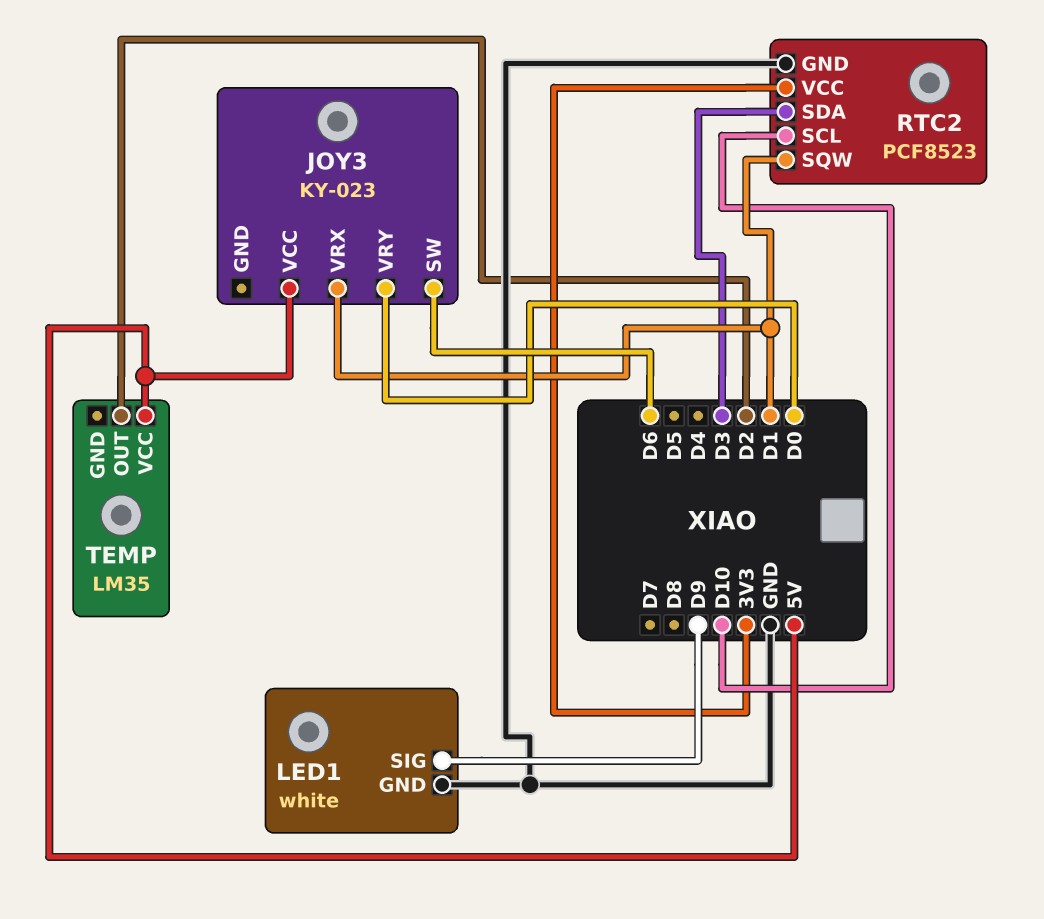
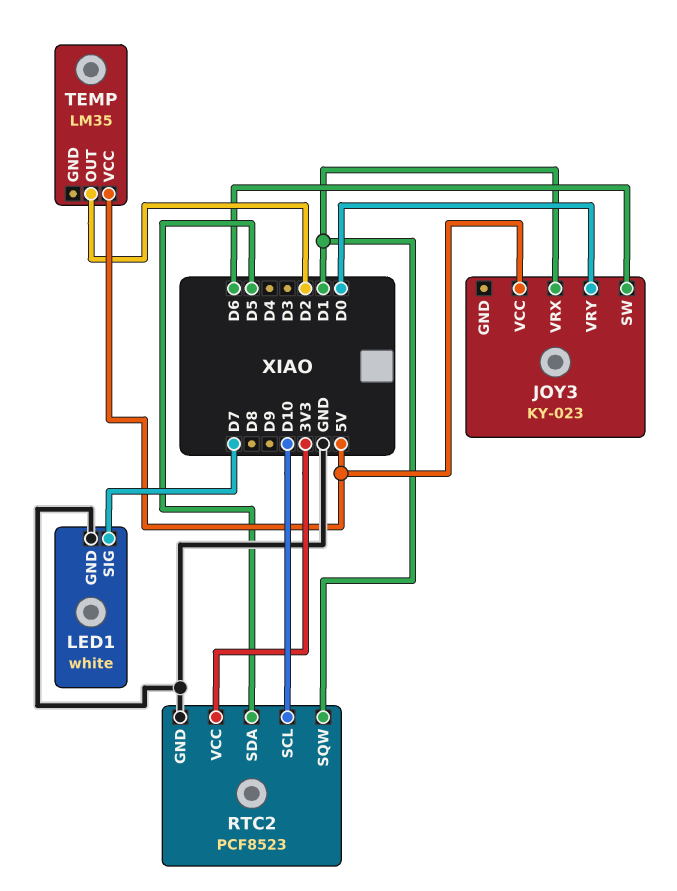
LED1 pin SIG: D9 -> D7
RTC2 pin SDA: D3 -> D5

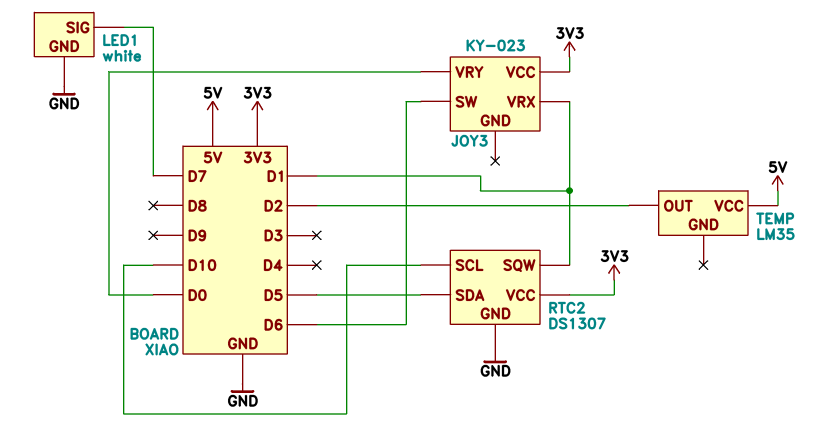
JOY3 pin VCC: 5V -> 3V3
RTC2: PCF8523 -> DS1307

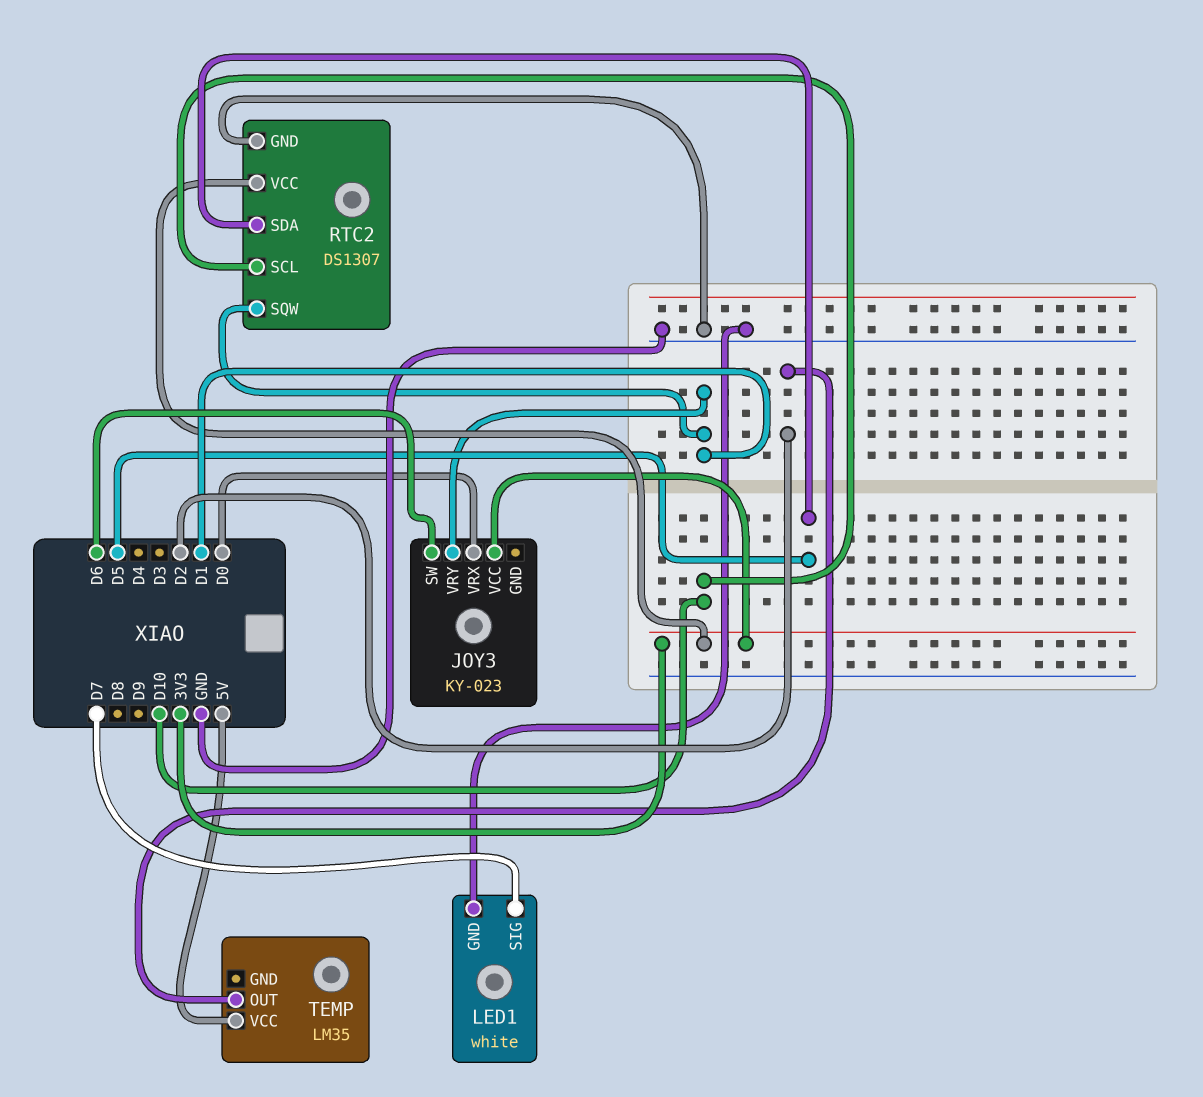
JOY3 pin VRX: D1 -> D0
JOY3 pin VRY: D0 -> D1

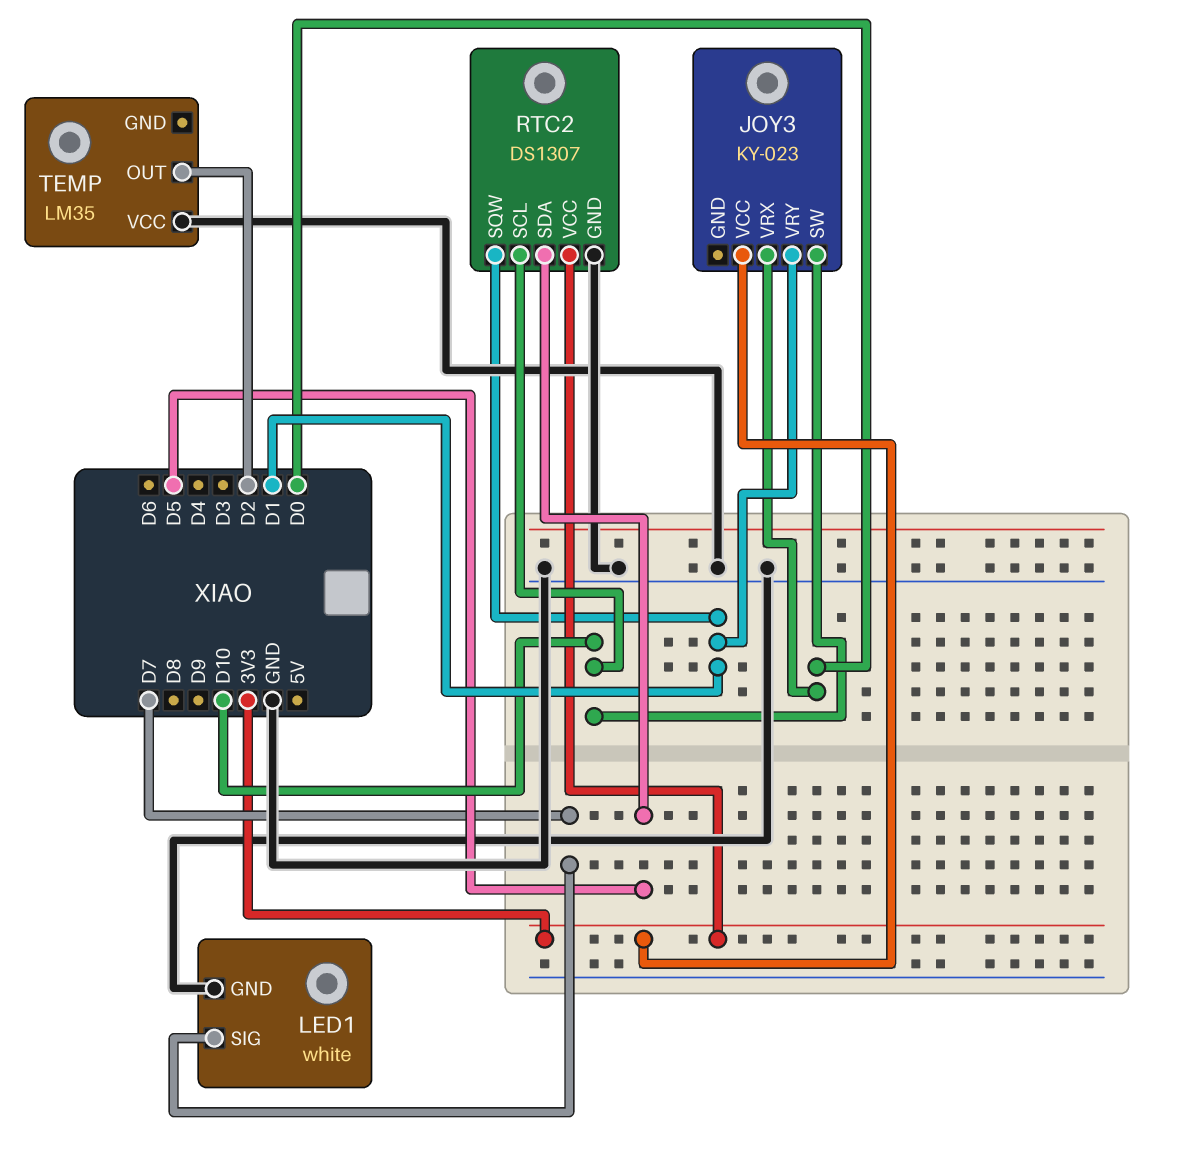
JOY3 pin SW: D6 -> D10
TEMP pin VCC: 5V -> GND

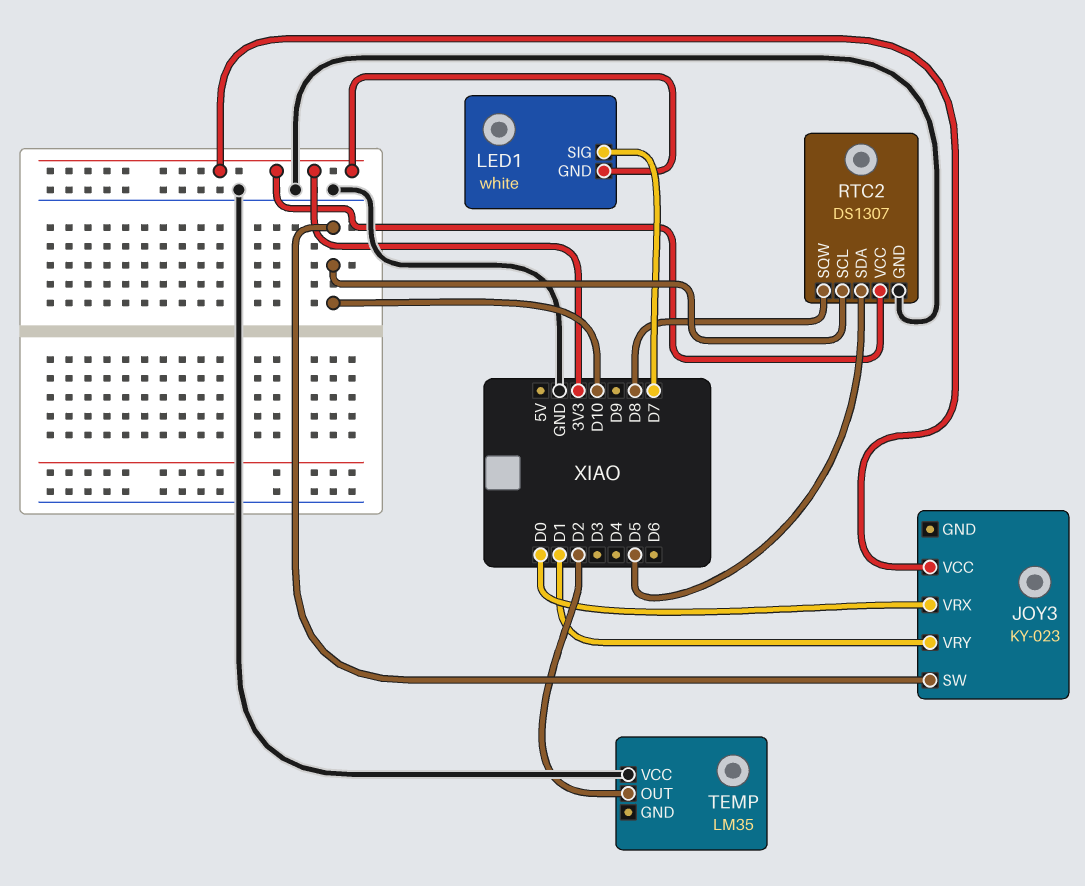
LED1 pin GND: GND -> 3V3
RTC2 pin SQW: D1 -> D8

